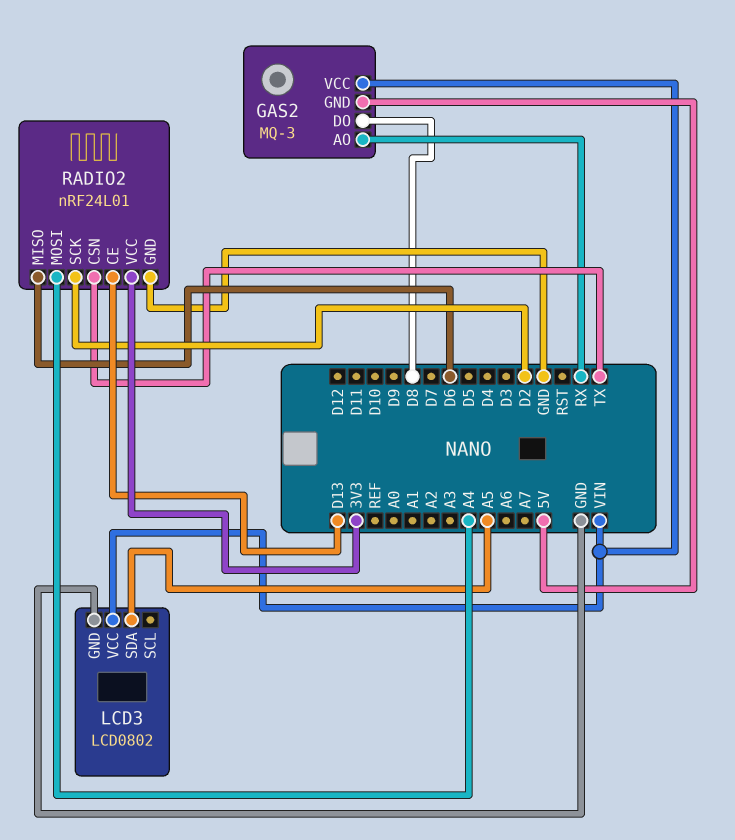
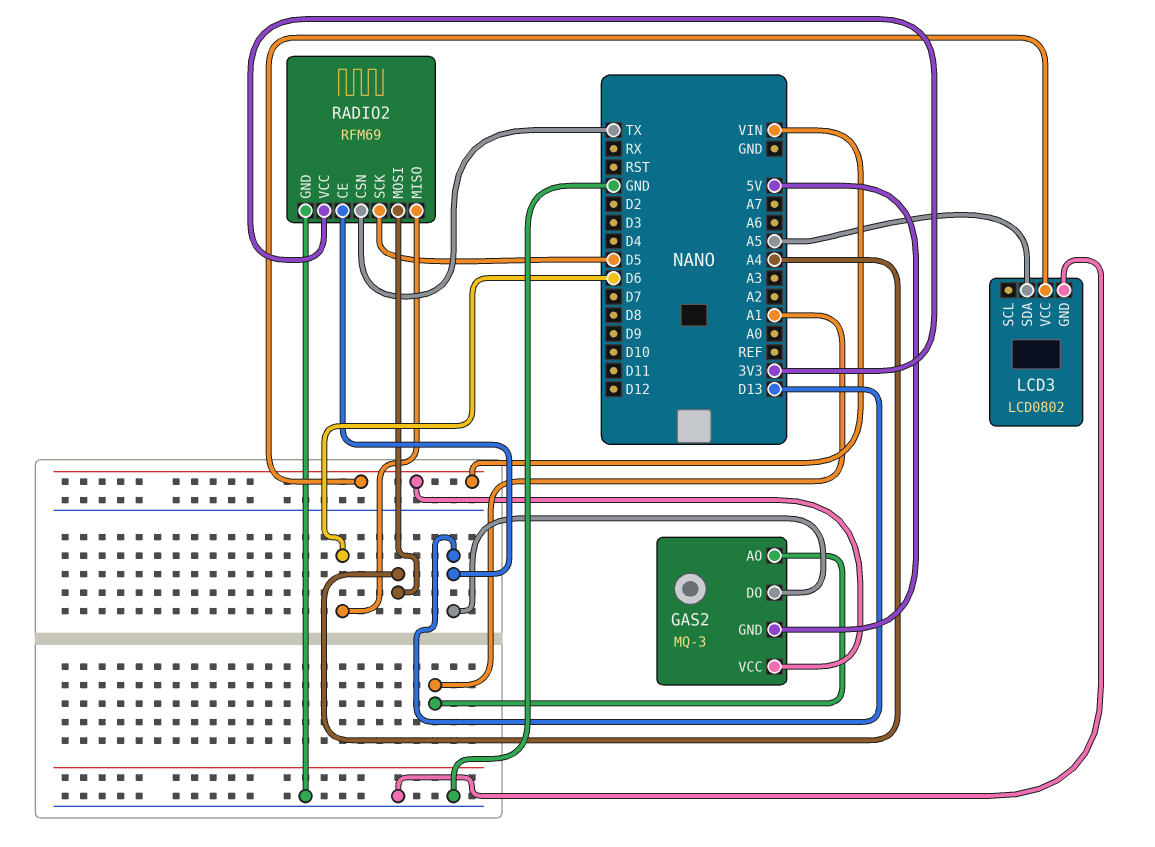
GAS2 pin AO: RX -> A1
GAS2 pin DO: D8 -> D13
RADIO2: nRF24L01 -> RFM69
RADIO2 pin SCK: D2 -> D5

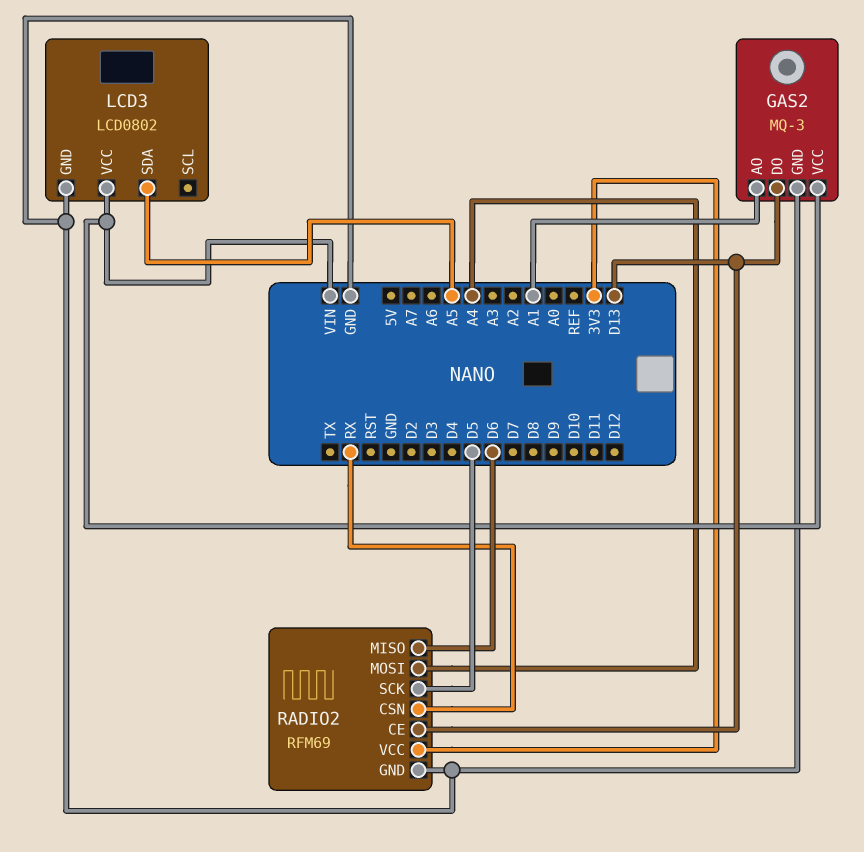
GAS2 pin GND: 5V -> GND
RADIO2 pin CSN: TX -> RX

